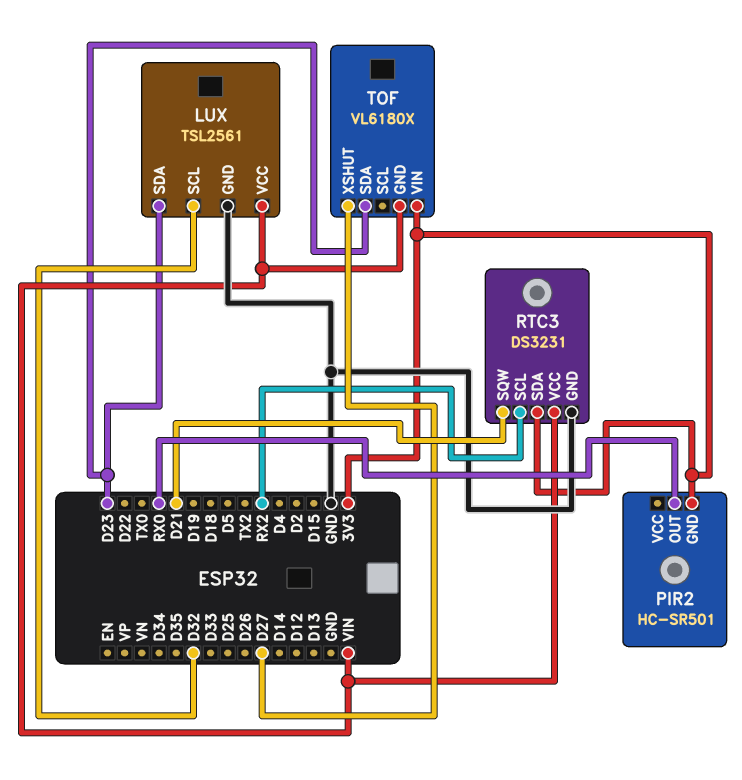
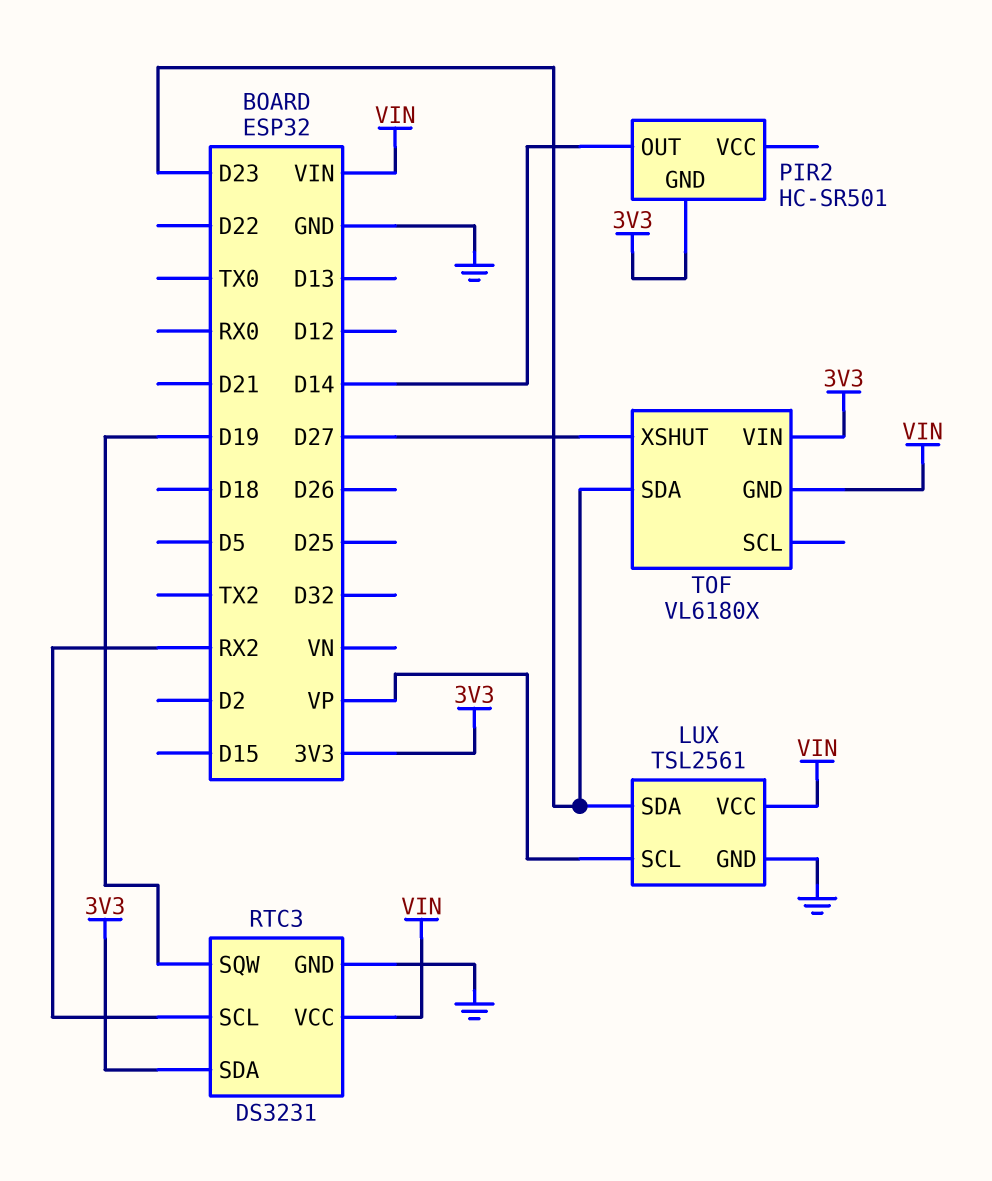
LUX pin SCL: D32 -> VP
PIR2 pin OUT: RX0 -> D14
RTC3 pin SQW: D21 -> D19

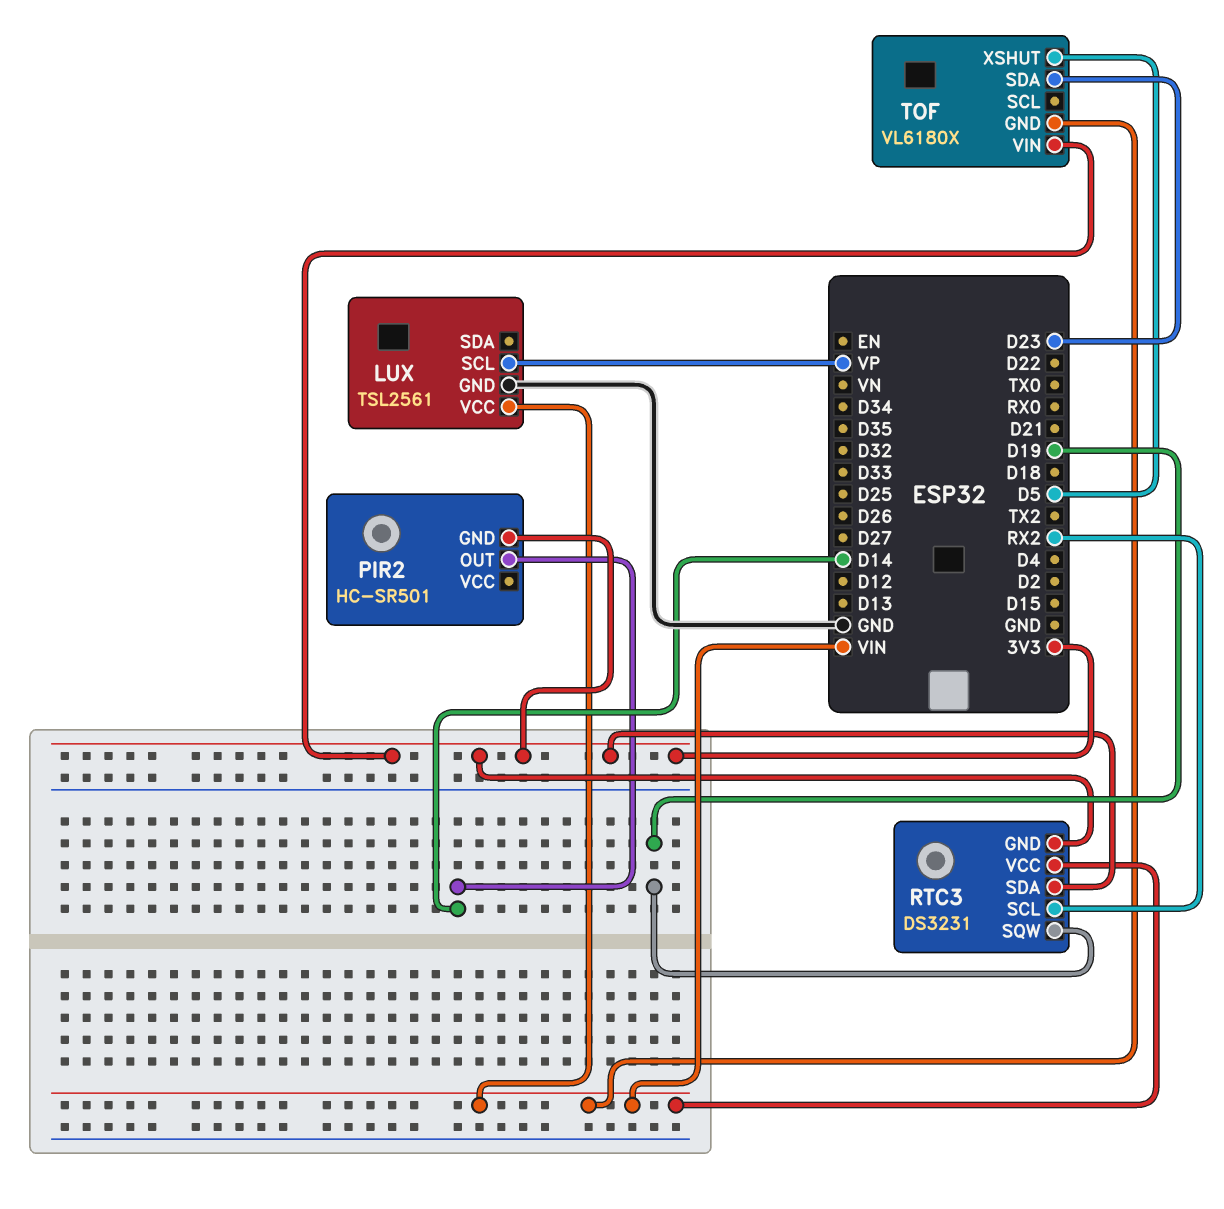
LUX pin SDA: D23 -> none
RTC3 pin GND: GND -> 3V3
TOF pin XSHUT: D27 -> D5

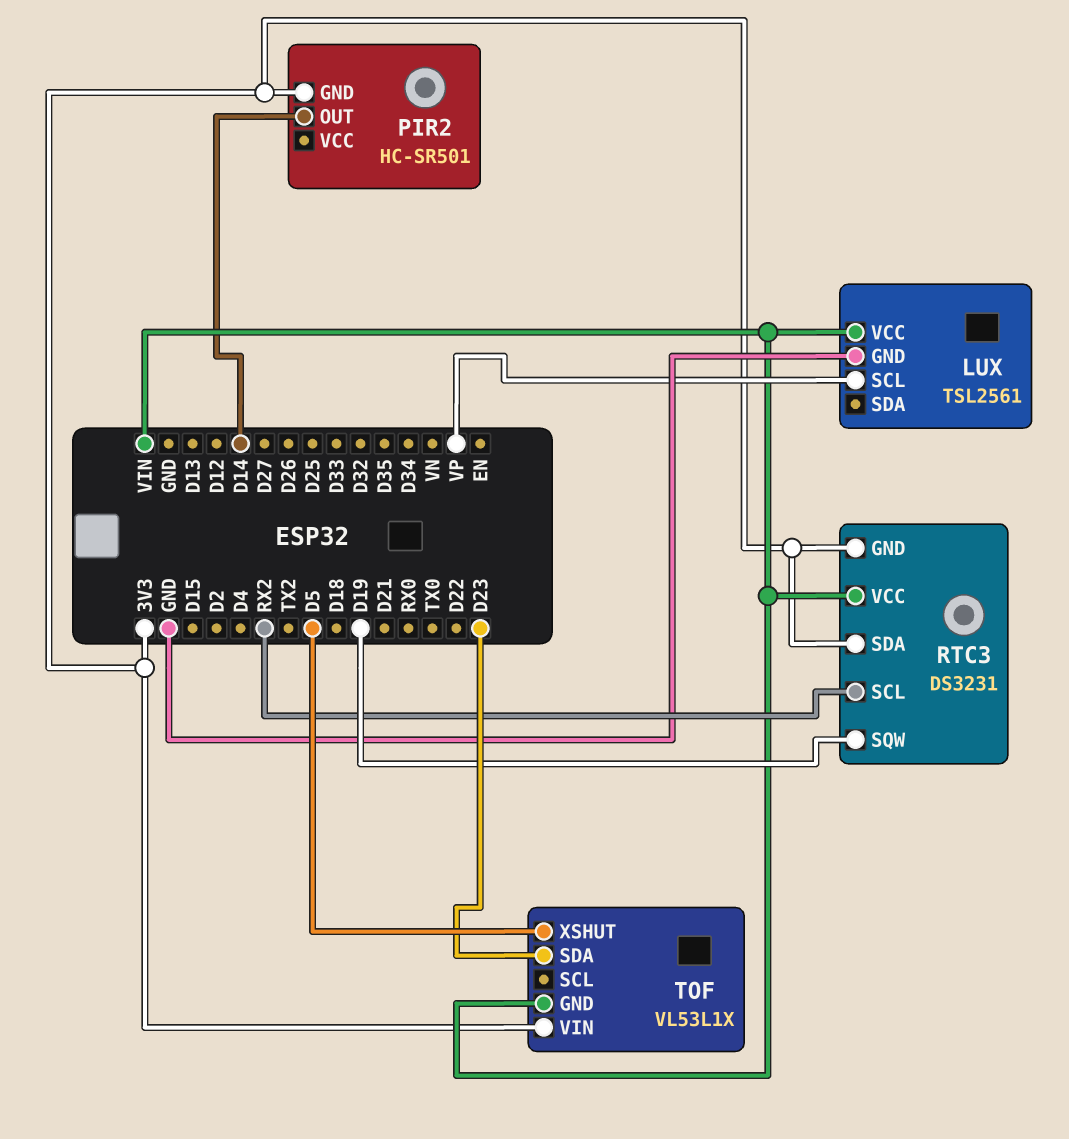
TOF: VL6180X -> VL53L1X

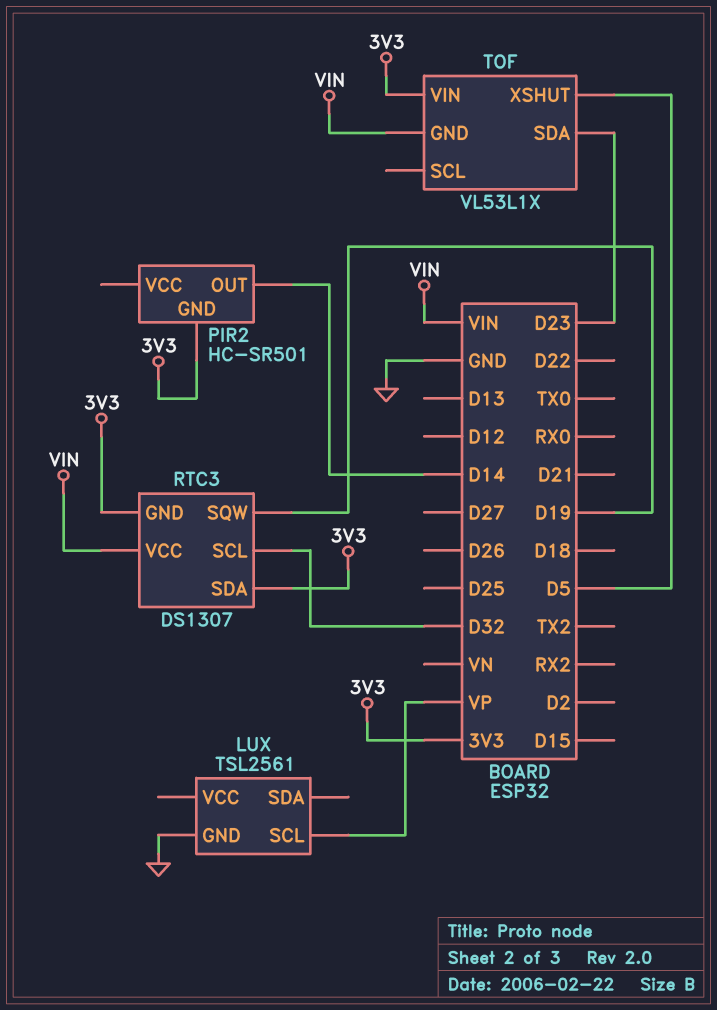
LUX pin VCC: VIN -> none
RTC3: DS3231 -> DS1307
RTC3 pin SCL: RX2 -> D32

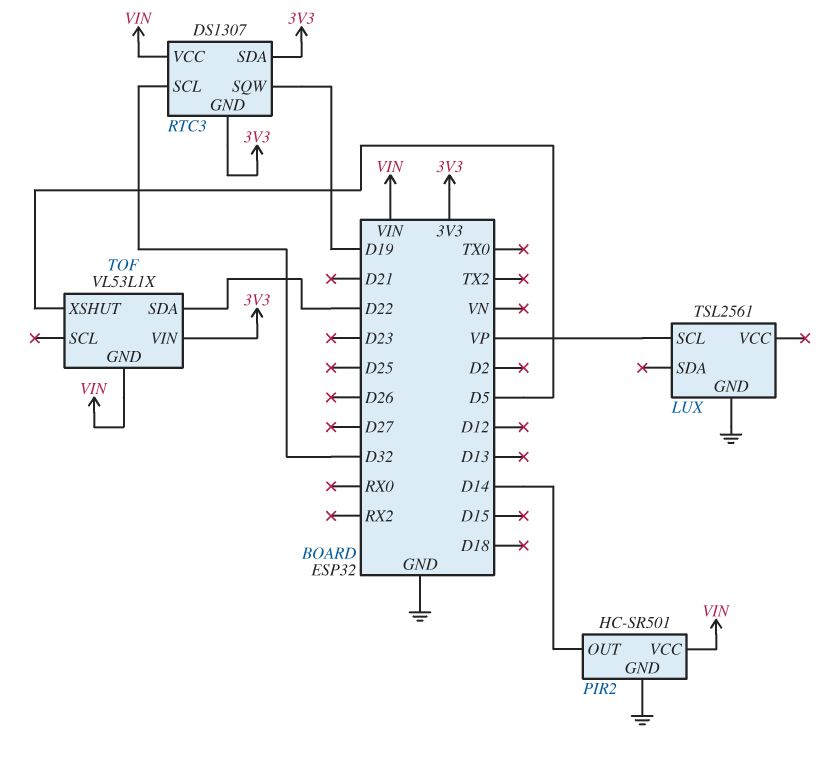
PIR2 pin GND: 3V3 -> GND
PIR2 pin VCC: none -> VIN
TOF pin SDA: D23 -> D22

